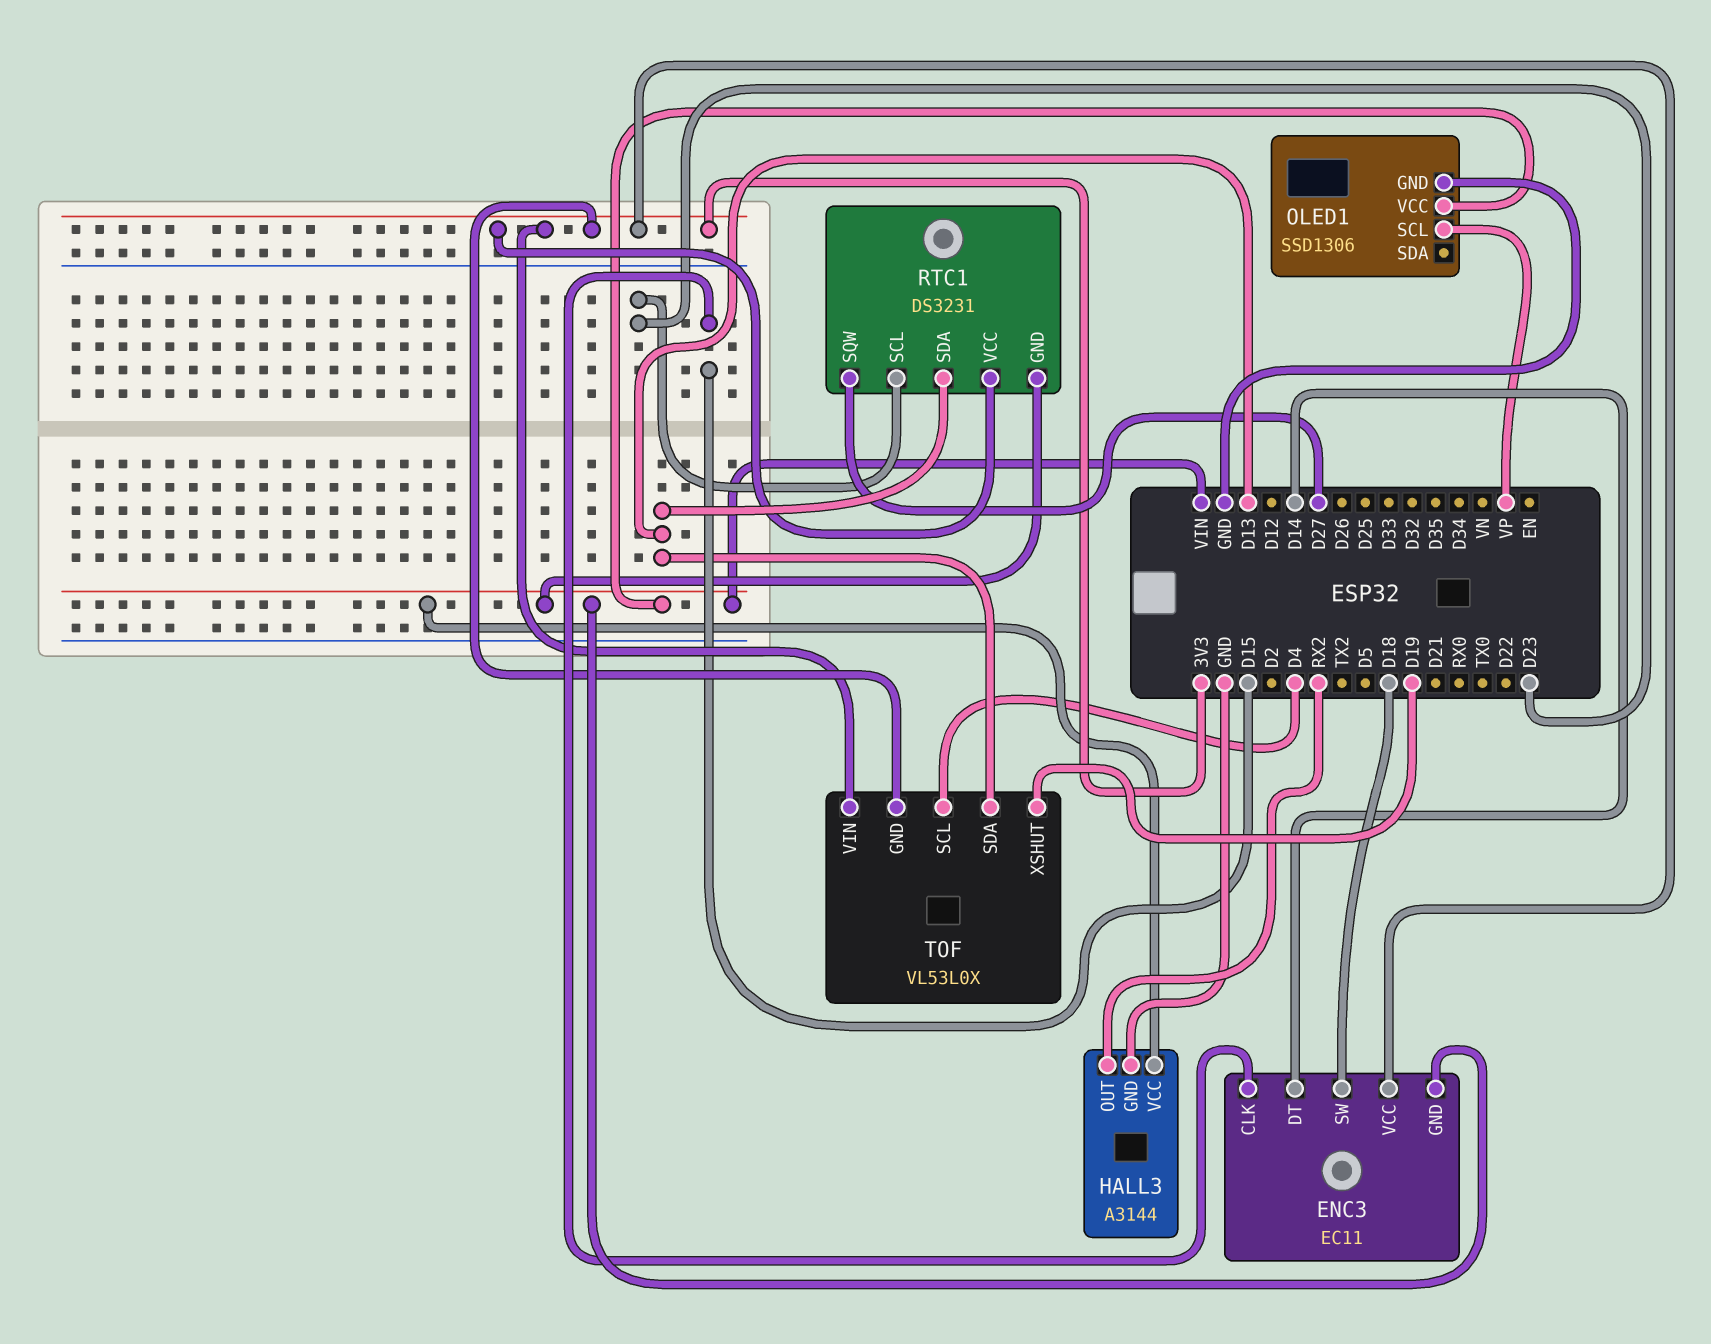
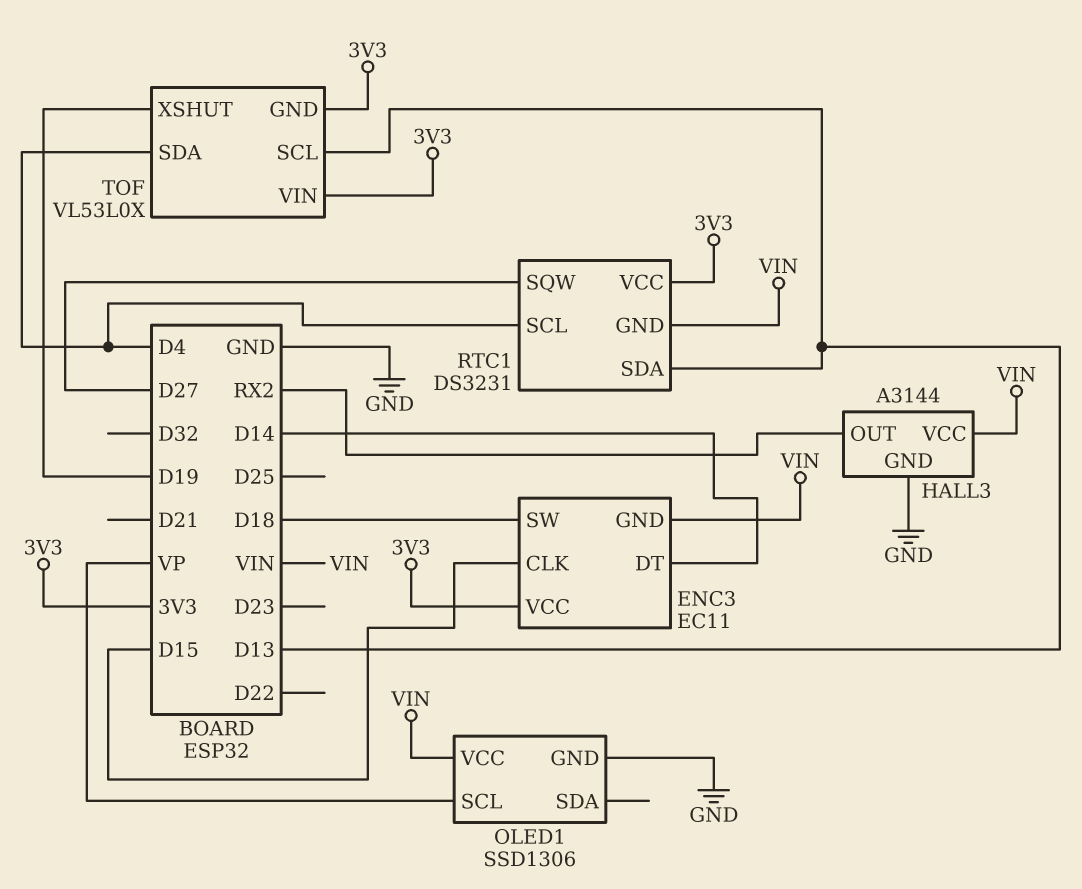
RTC1 pin SCL: D23 -> D4
TOF pin SCL: D4 -> D13
TOF pin SDA: D13 -> D4

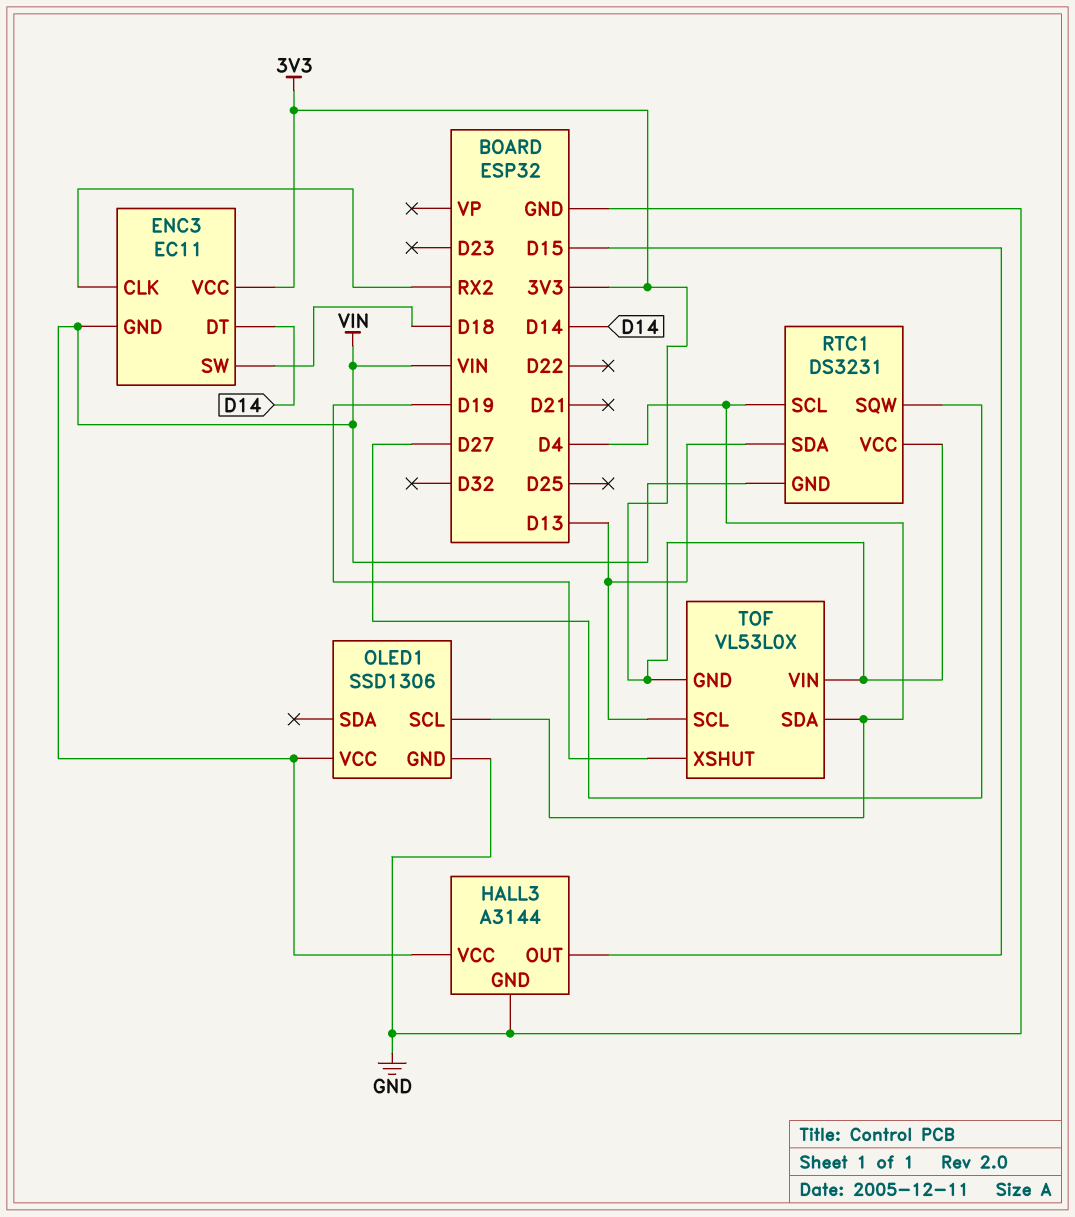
ENC3 pin CLK: D15 -> RX2
HALL3 pin OUT: RX2 -> D15
OLED1 pin SCL: VP -> D4

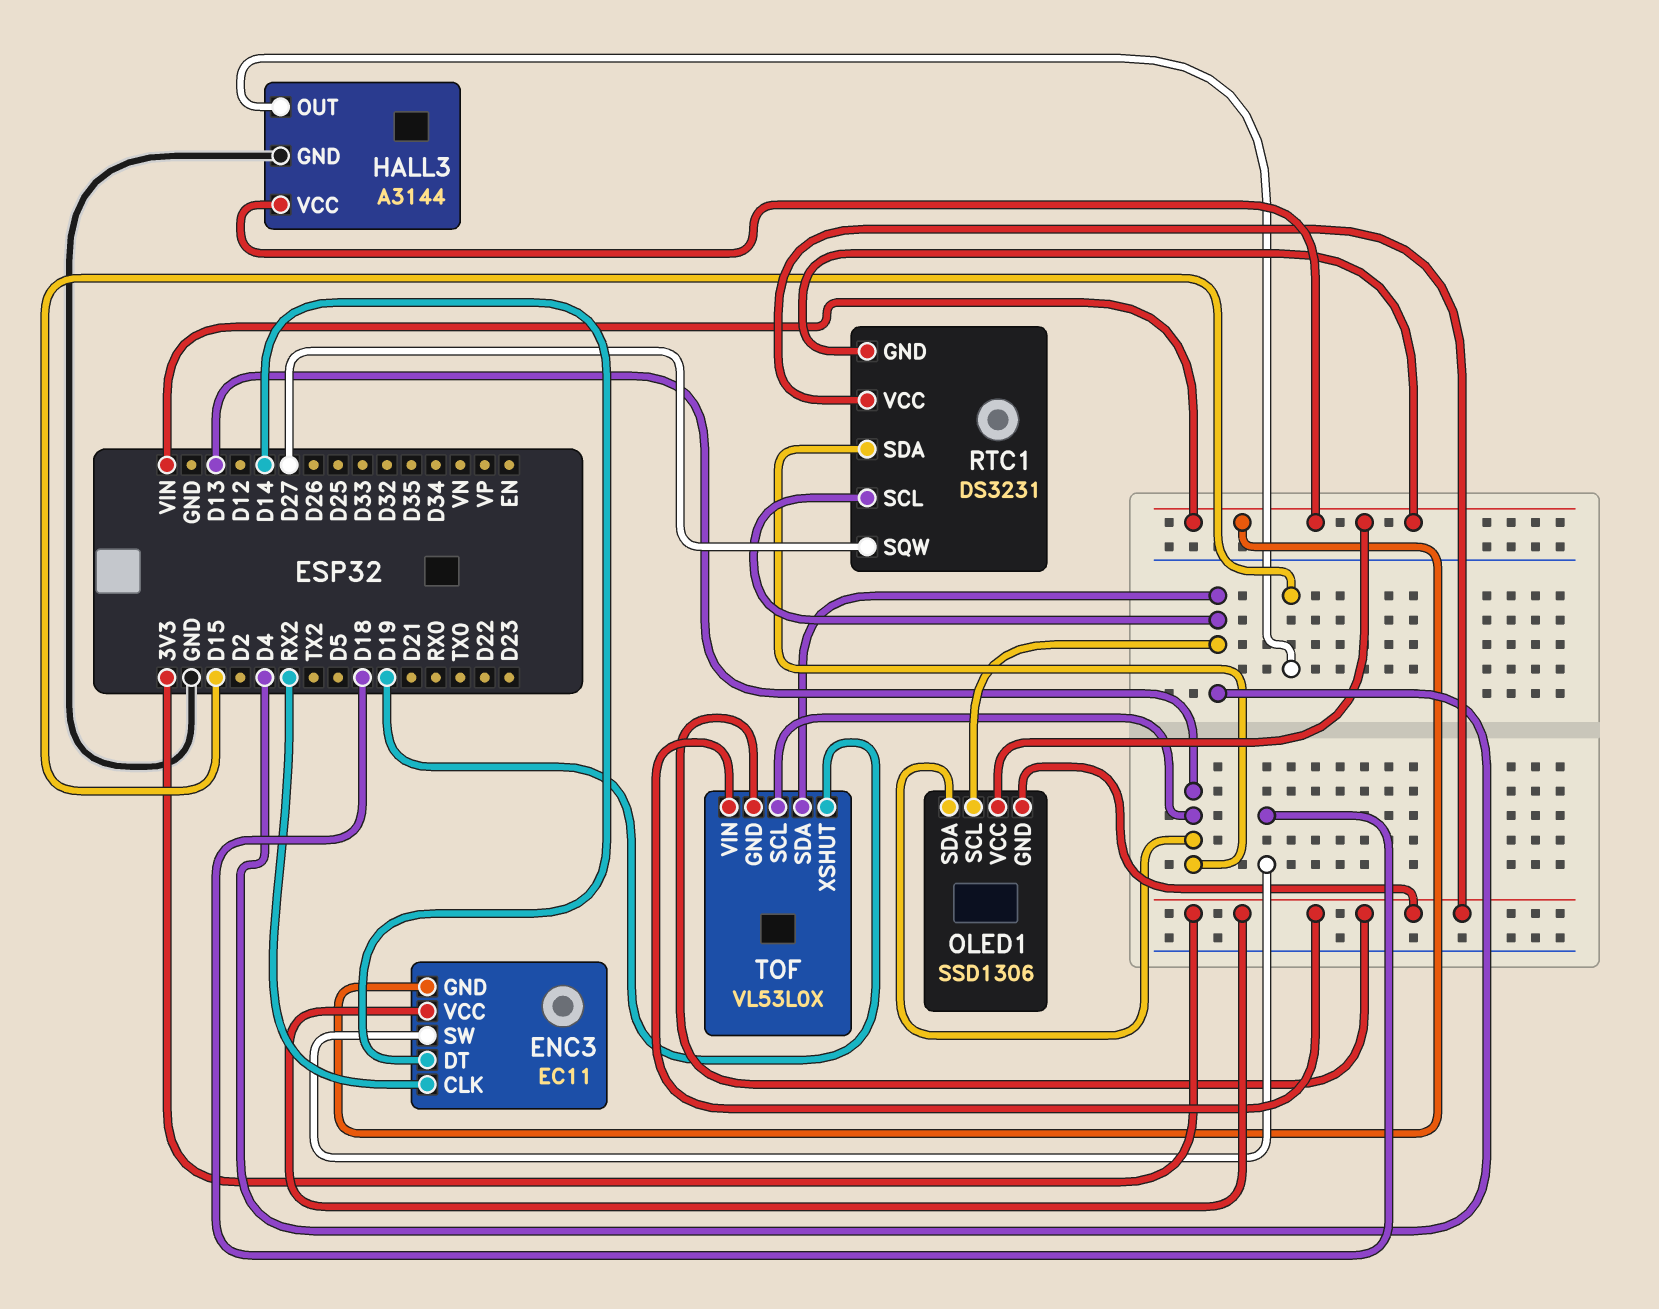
OLED1 pin GND: GND -> 3V3
OLED1 pin SDA: none -> D13

